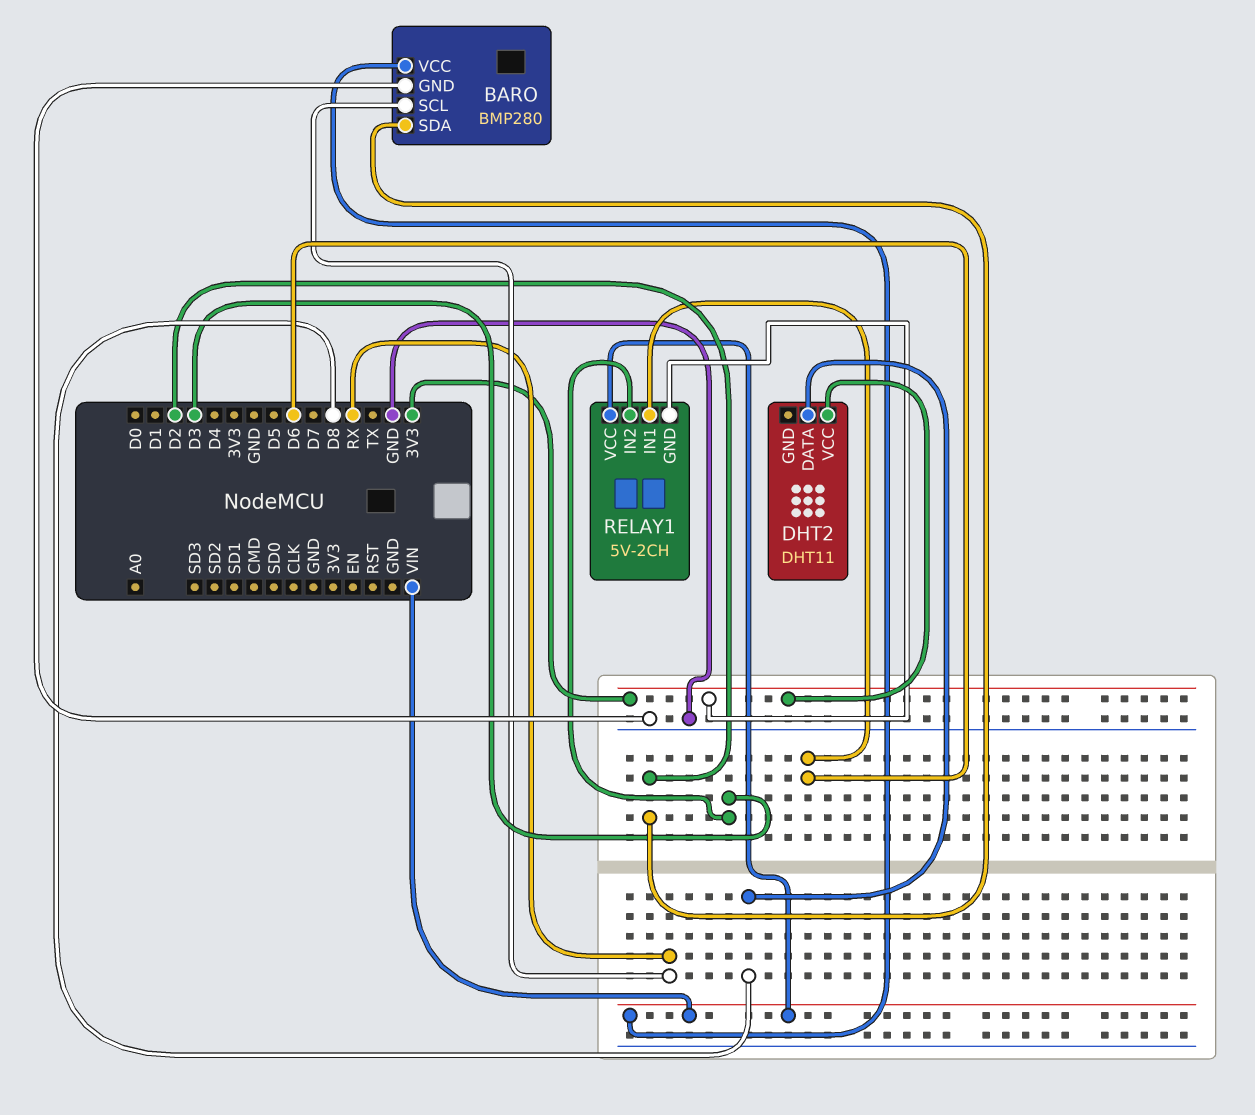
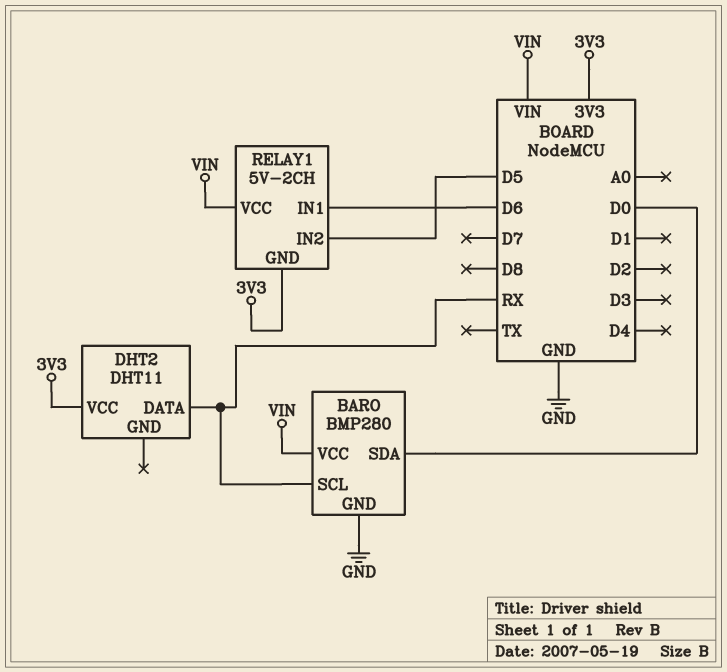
BARO pin SDA: D2 -> D0
DHT2 pin DATA: D8 -> RX
RELAY1 pin IN2: D3 -> D5

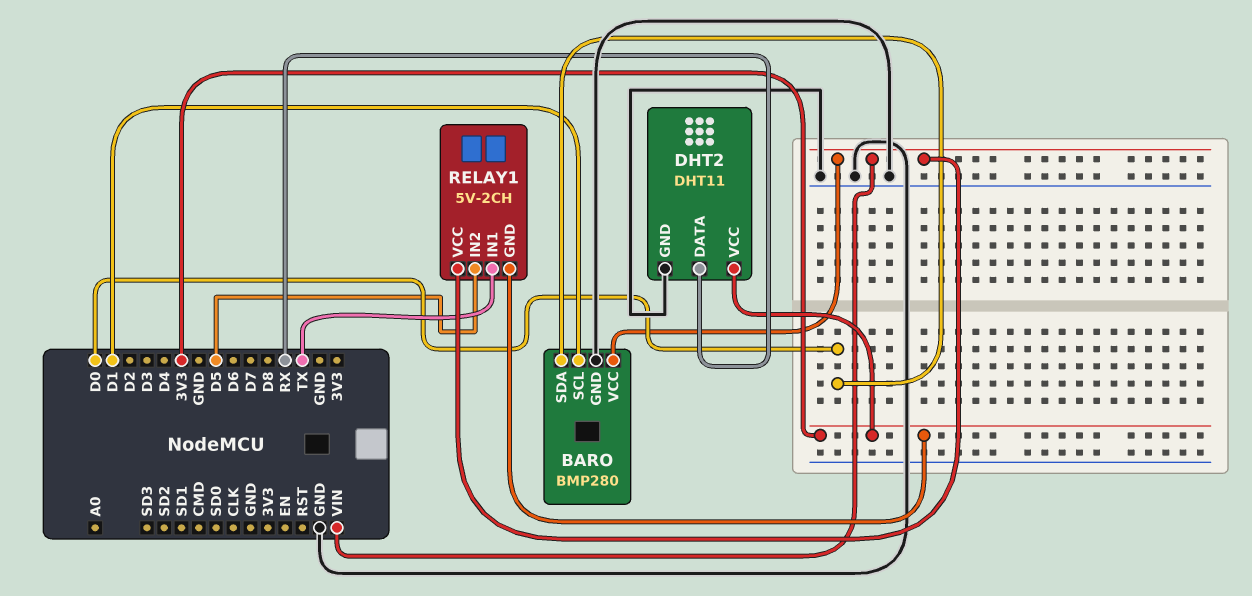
BARO pin SCL: RX -> D1
DHT2 pin GND: none -> GND
RELAY1 pin IN1: D6 -> TX

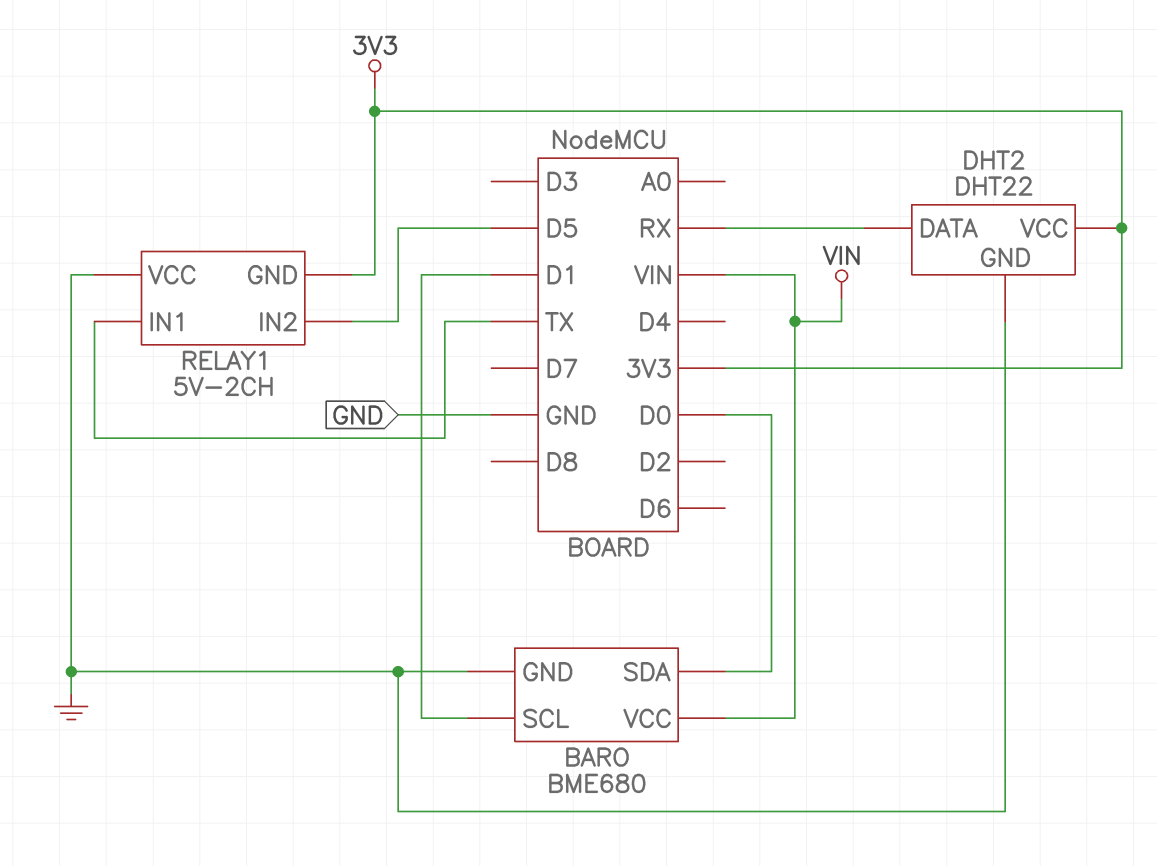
BARO: BMP280 -> BME680
DHT2: DHT11 -> DHT22
RELAY1 pin VCC: VIN -> GND

